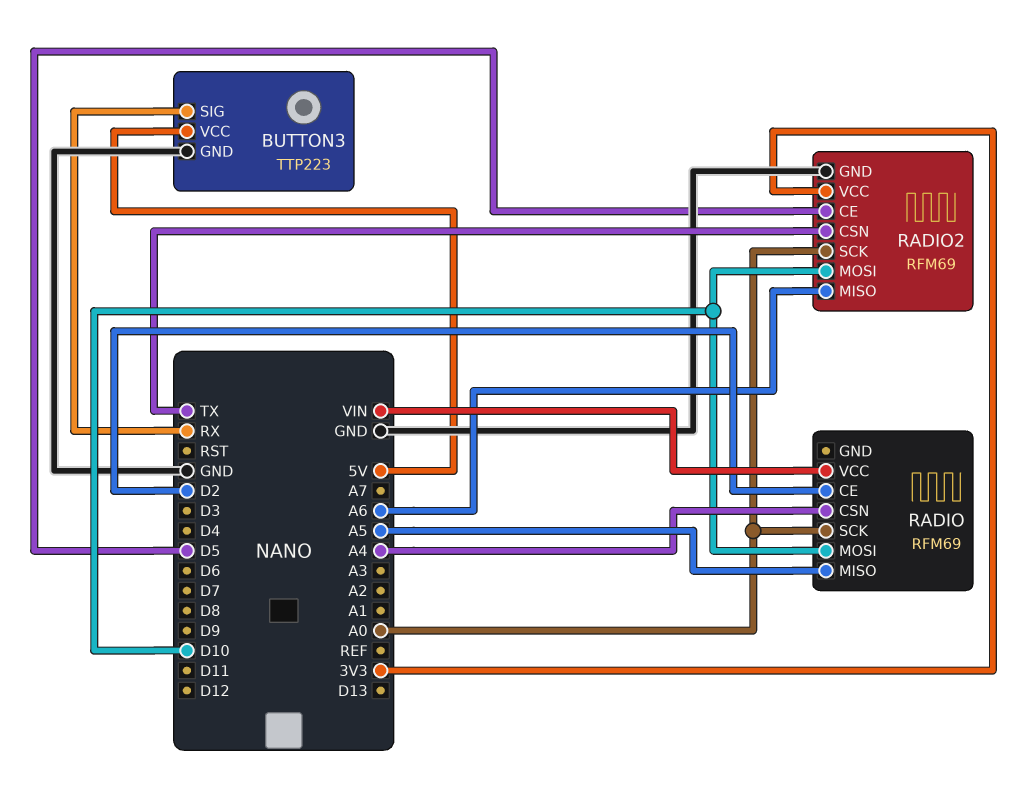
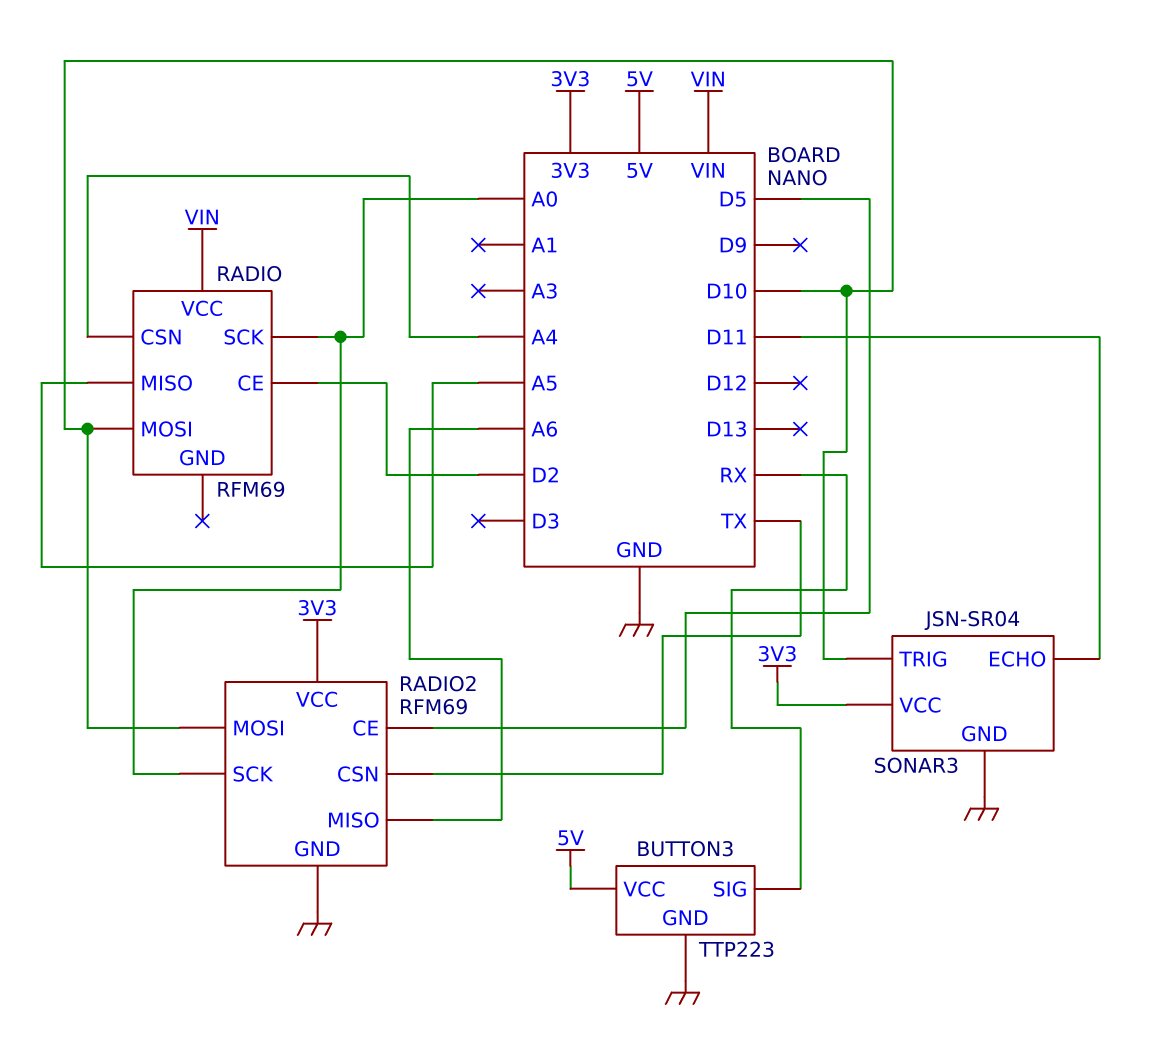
SONAR3: none -> JSN-SR04
SONAR3 pin ECHO: none -> D11
SONAR3 pin GND: none -> GND
SONAR3 pin TRIG: none -> D10
SONAR3 pin VCC: none -> 3V3

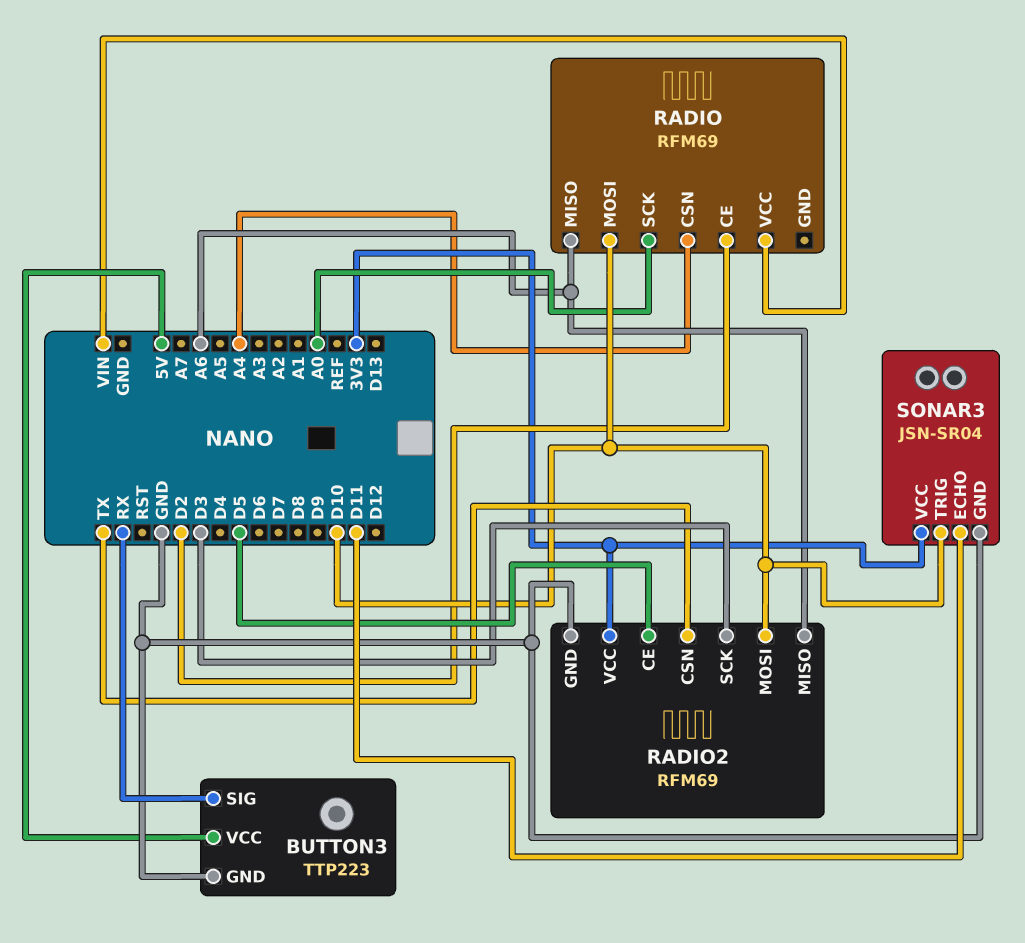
RADIO pin MISO: A5 -> A6
RADIO2 pin SCK: A0 -> D3

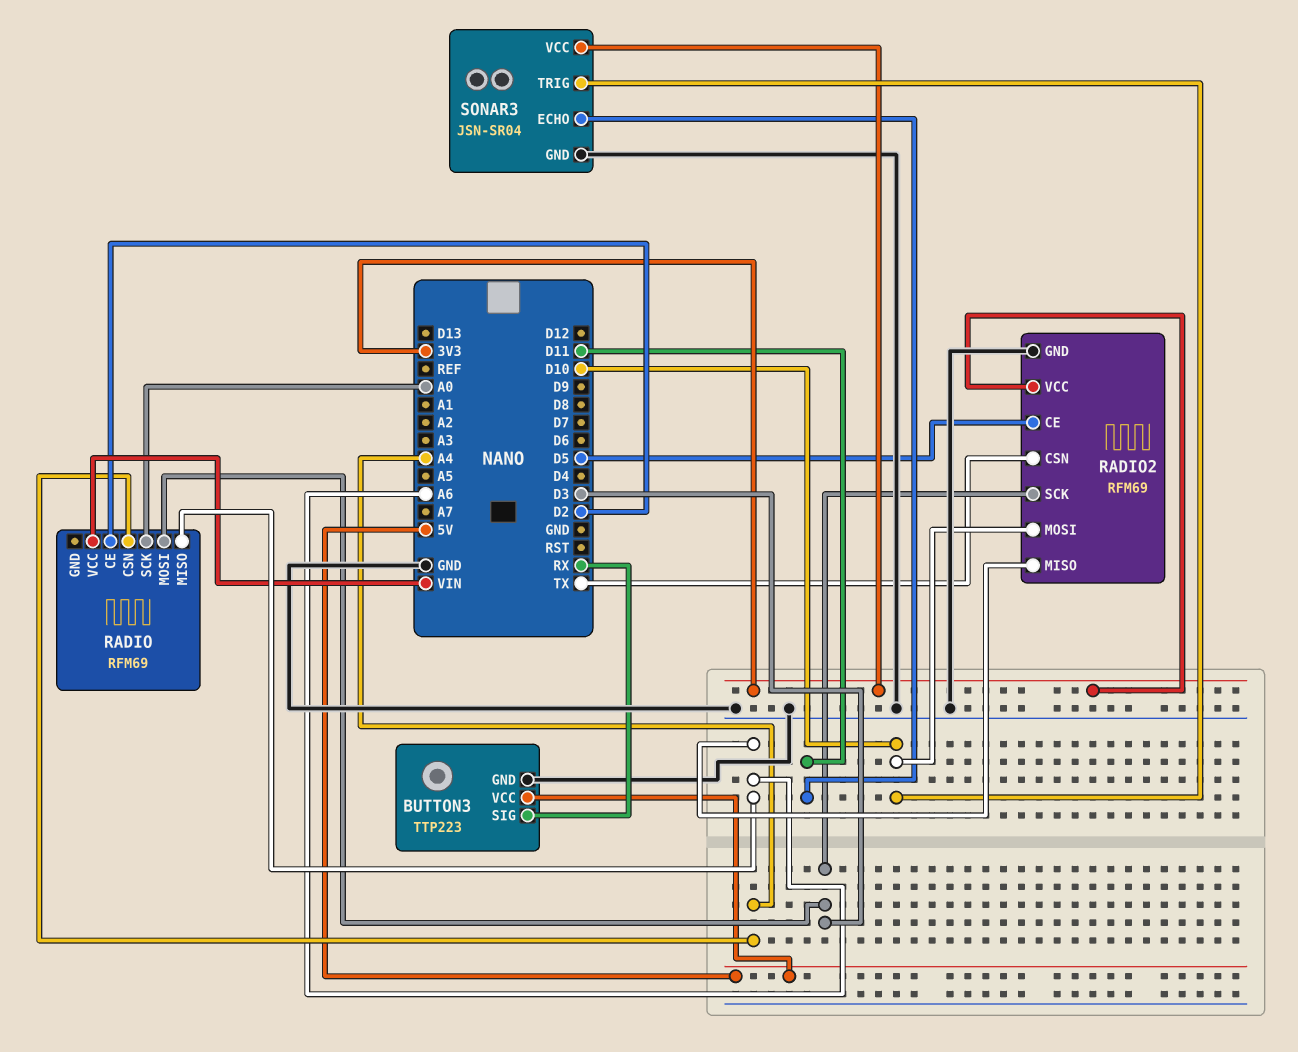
RADIO pin MOSI: D10 -> D3

